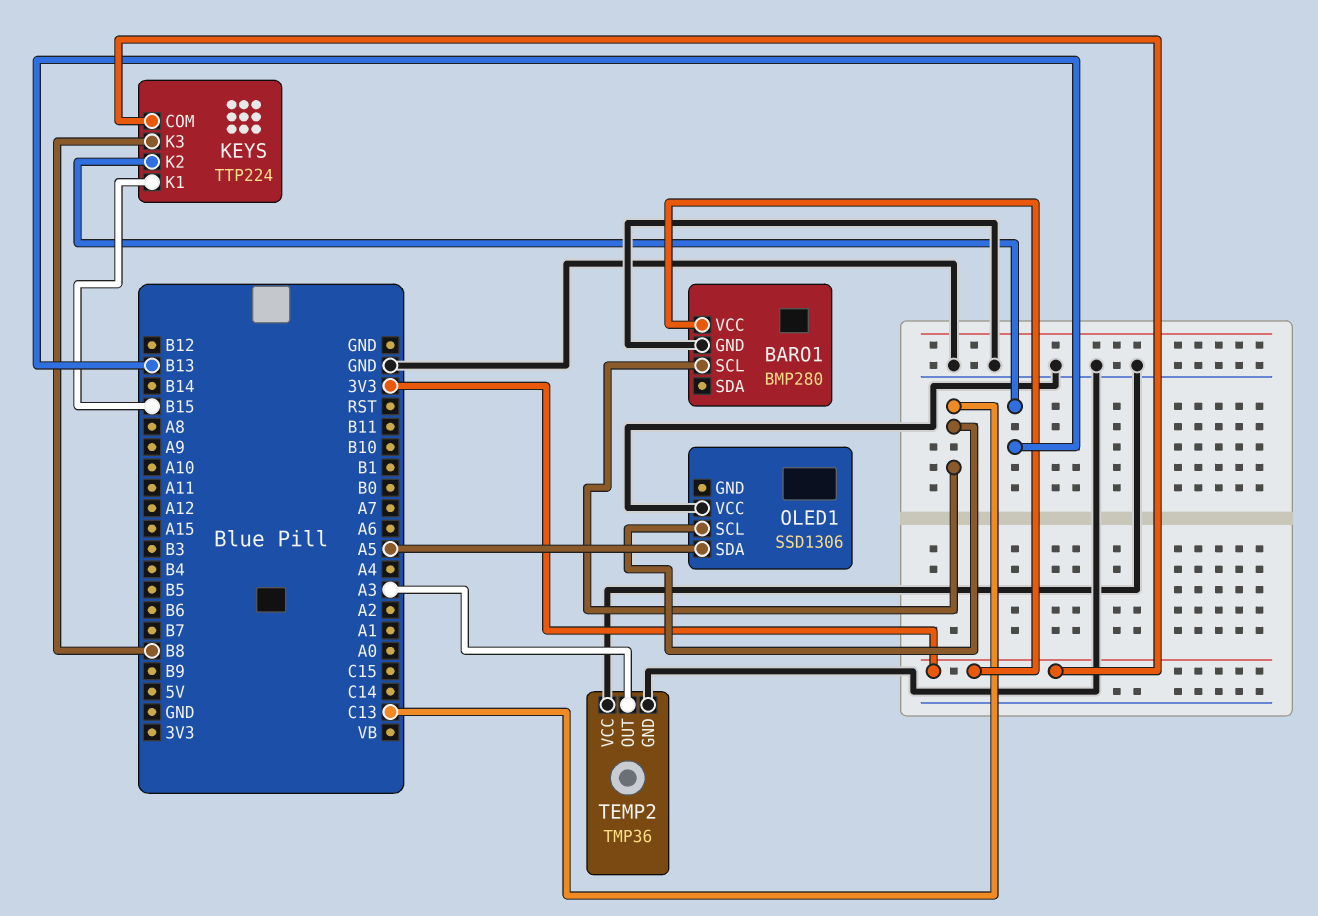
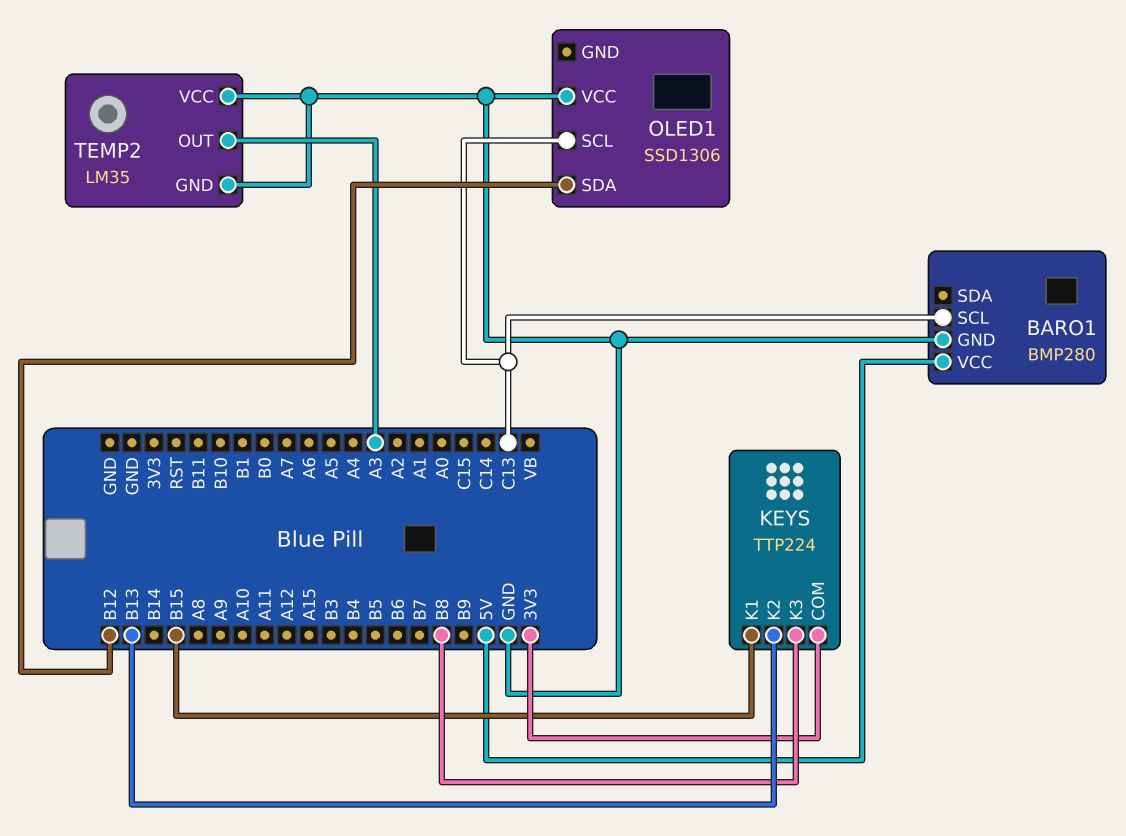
BARO1 pin VCC: 3V3 -> 5V
OLED1 pin SDA: A5 -> B12
TEMP2: TMP36 -> LM35

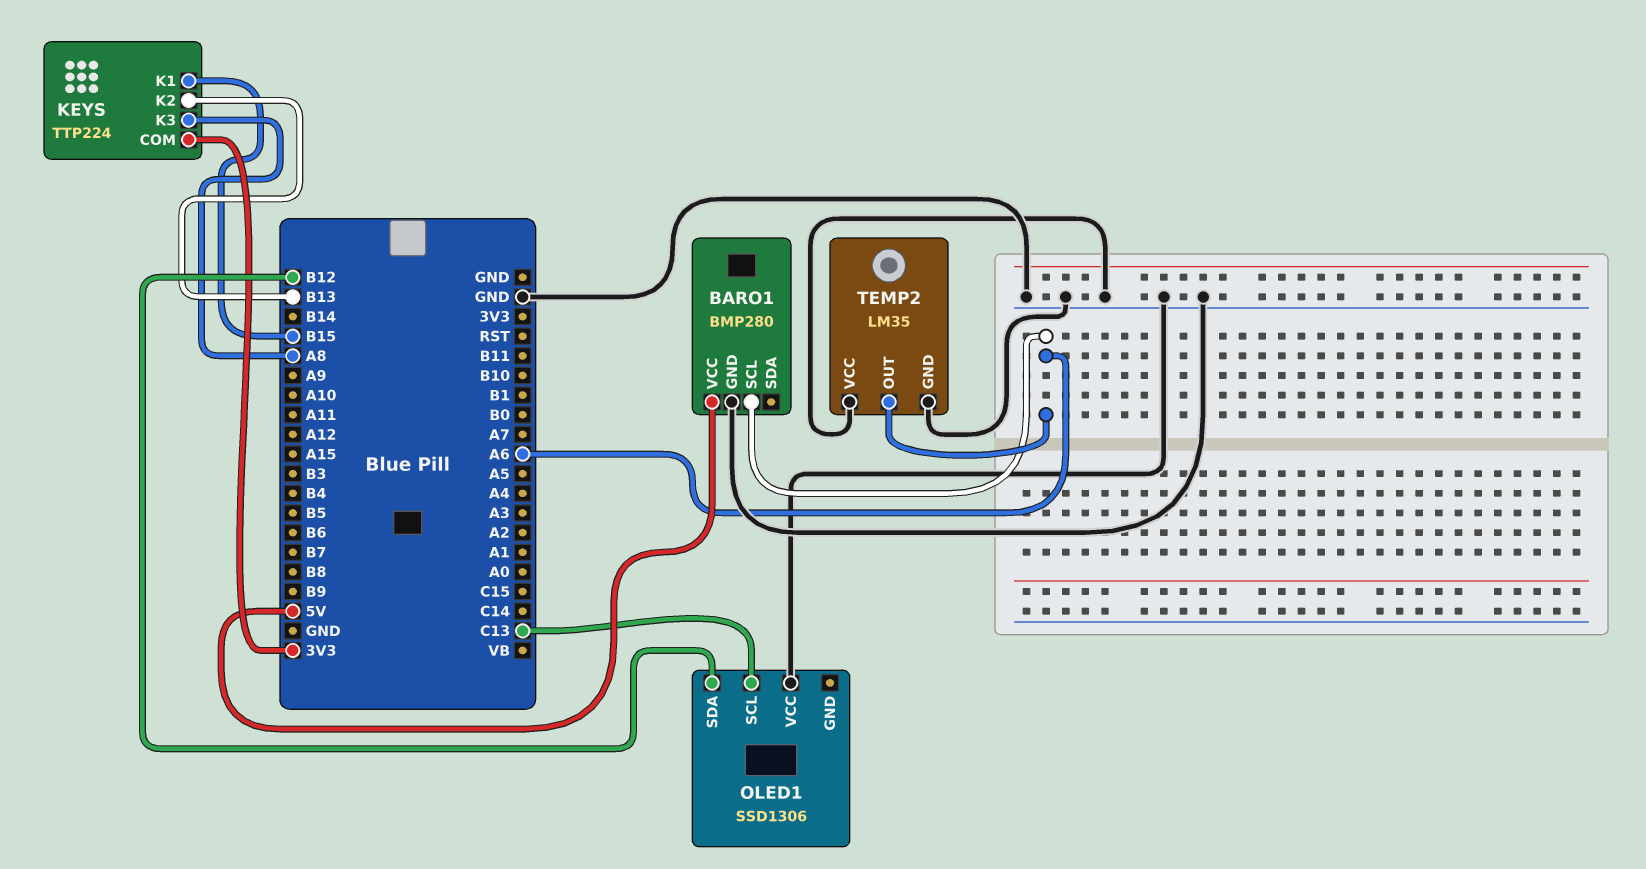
BARO1 pin SCL: C13 -> A6
KEYS pin K3: B8 -> A8
TEMP2 pin OUT: A3 -> A6

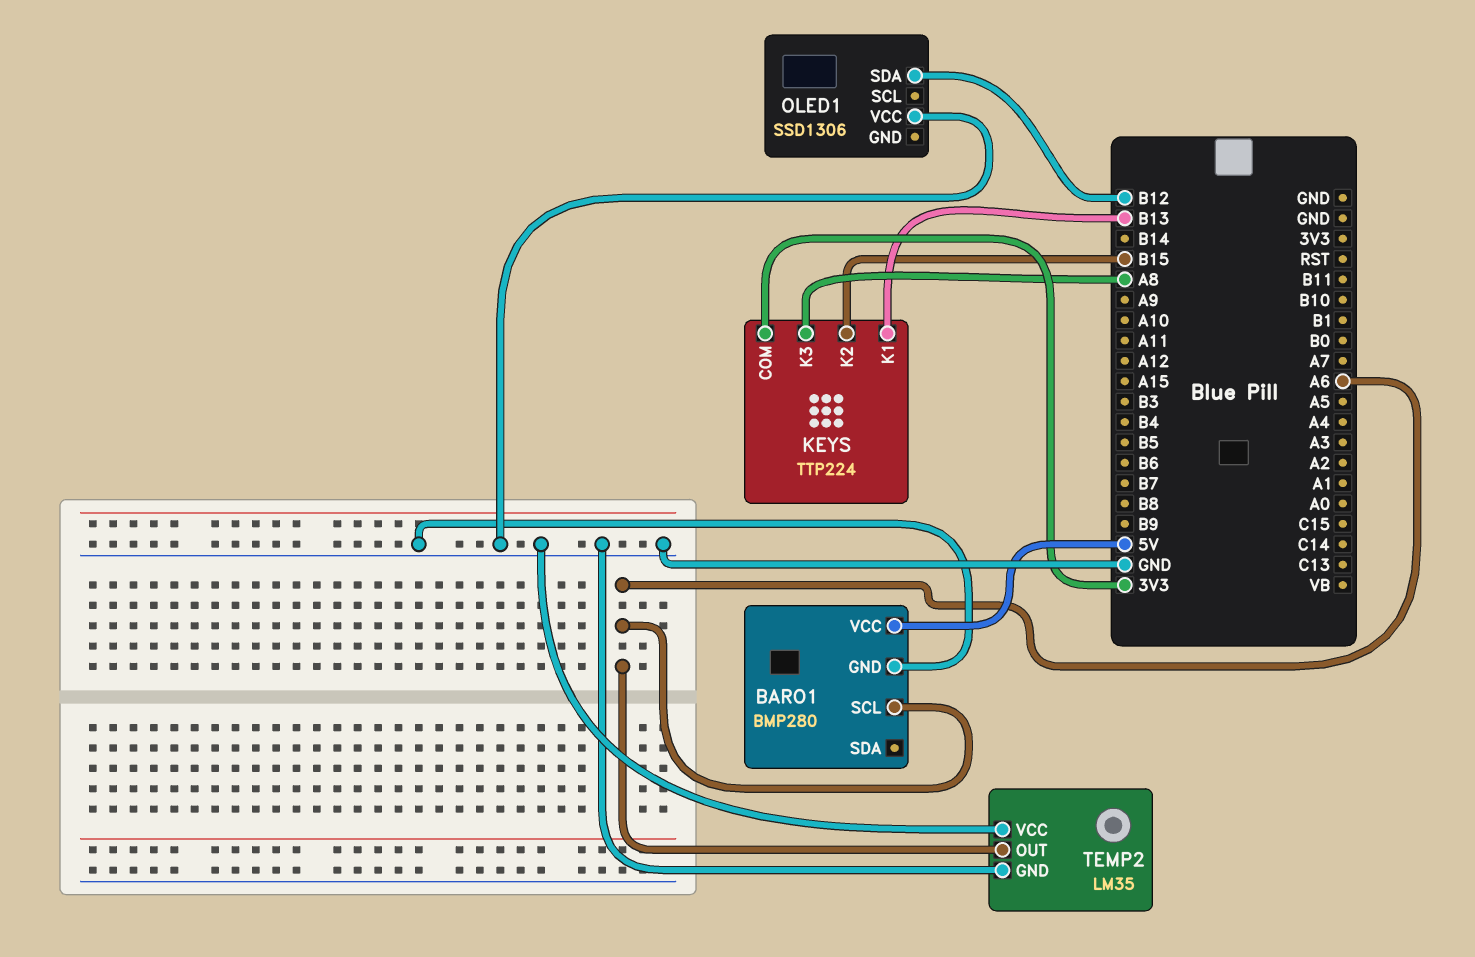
KEYS pin K1: B15 -> B13
KEYS pin K2: B13 -> B15
OLED1 pin SCL: C13 -> none

